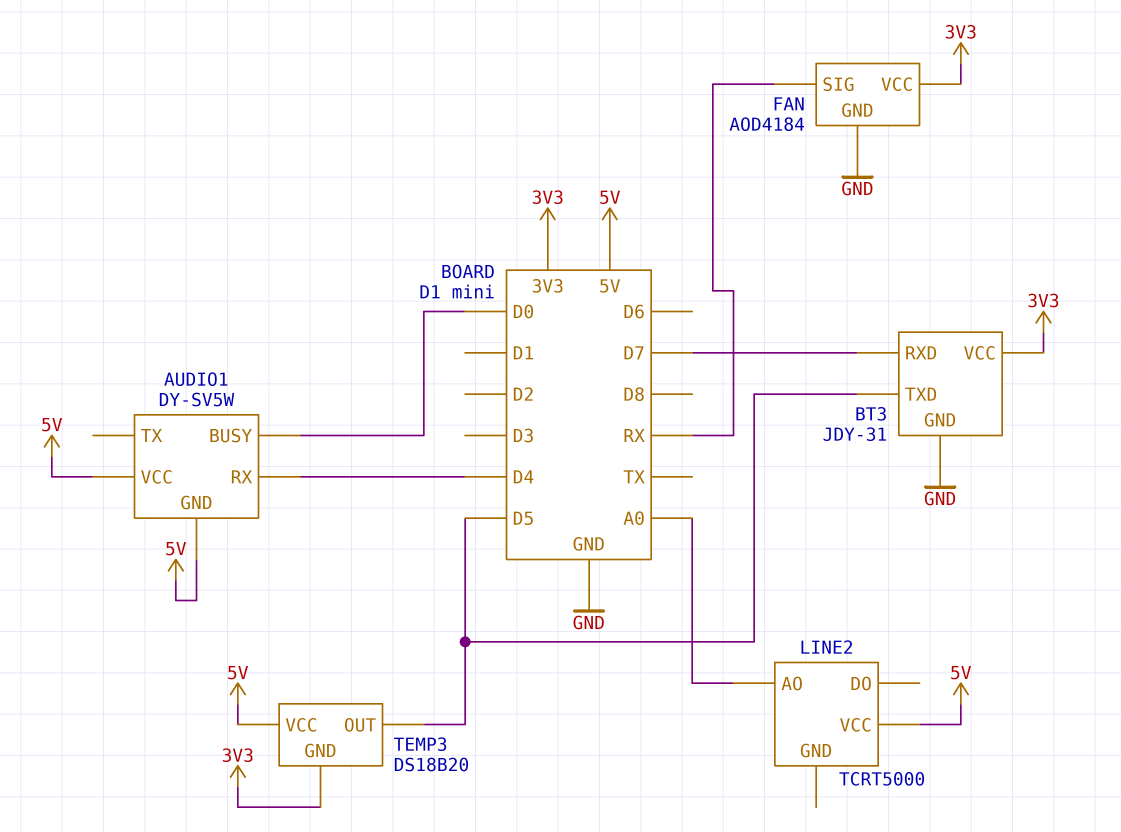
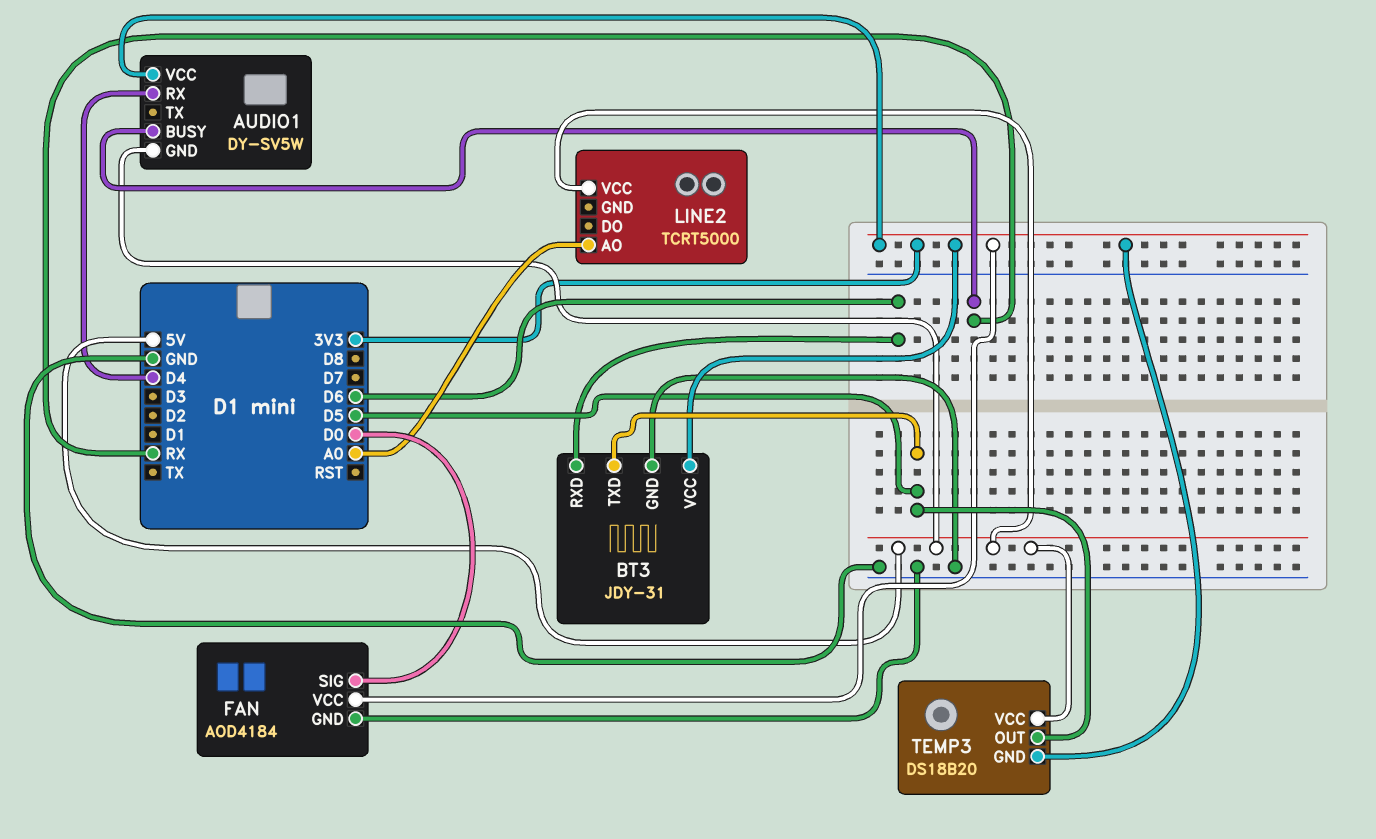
AUDIO1 pin BUSY: D0 -> RX
AUDIO1 pin VCC: 5V -> 3V3
BT3 pin RXD: D7 -> D6
FAN pin SIG: RX -> D0

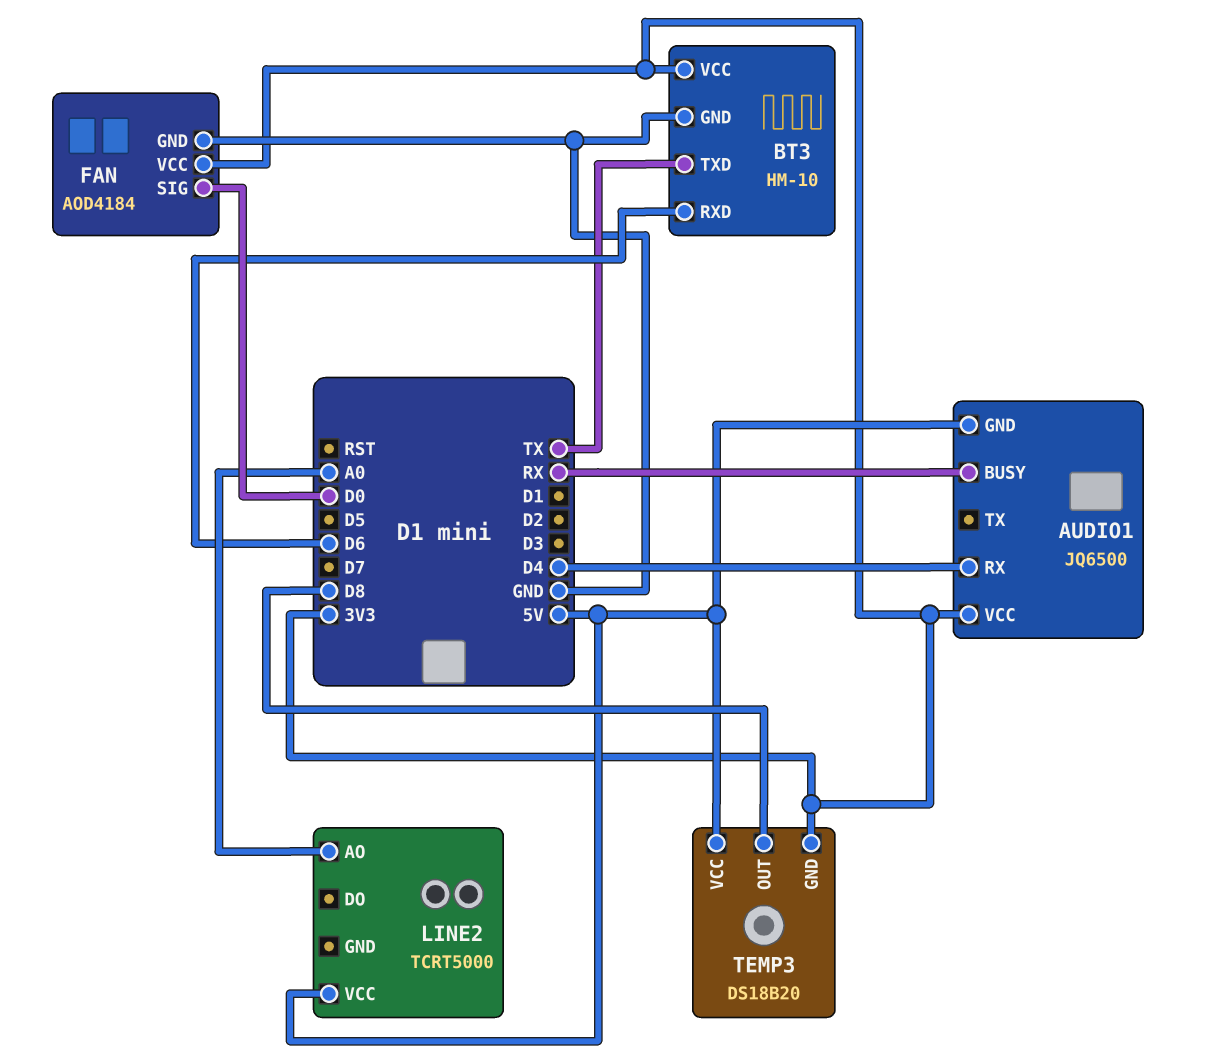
AUDIO1: DY-SV5W -> JQ6500
BT3: JDY-31 -> HM-10
BT3 pin TXD: D5 -> TX
TEMP3 pin OUT: D5 -> D8

